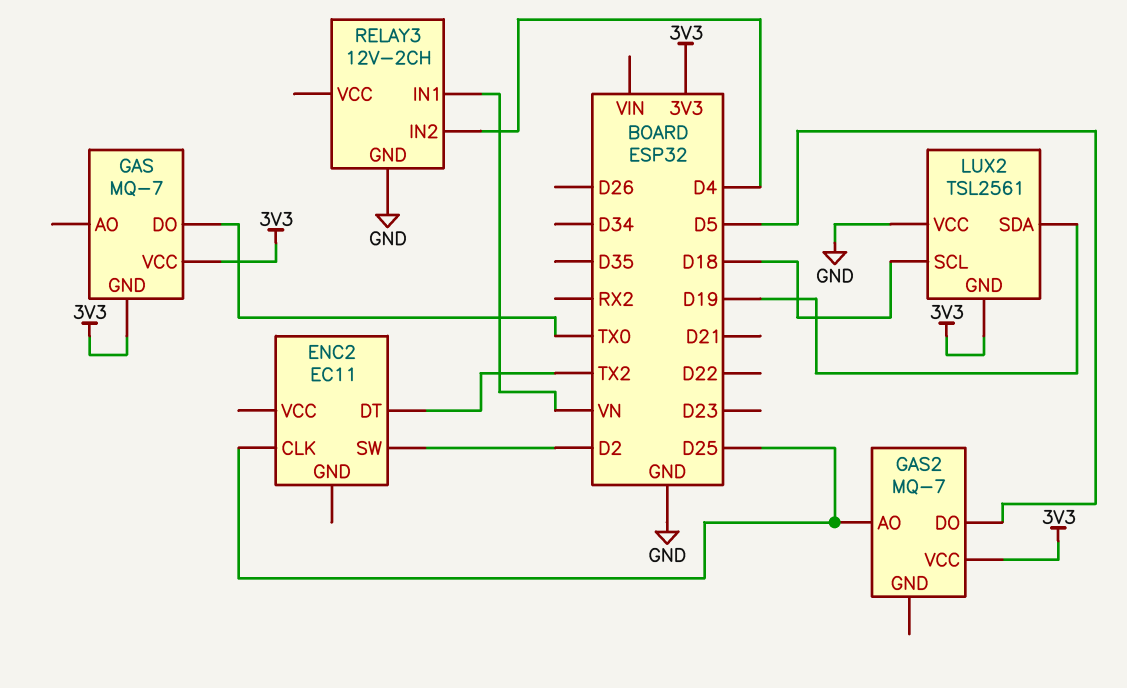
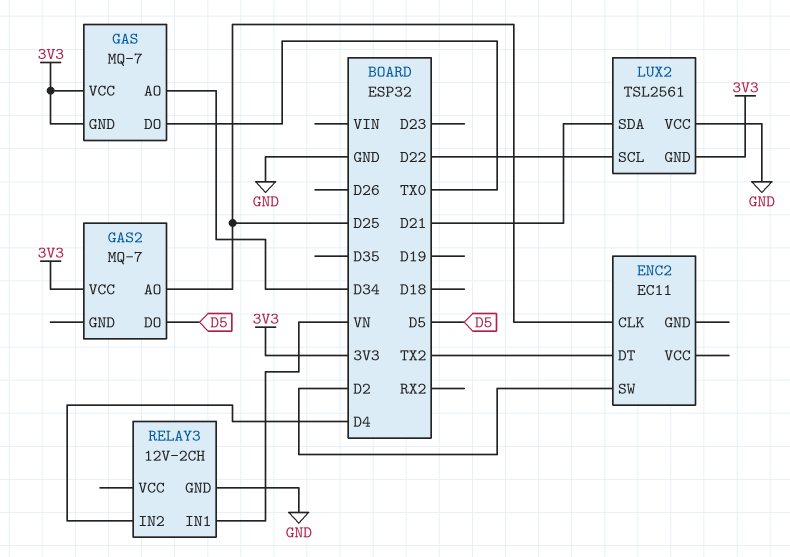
GAS pin AO: none -> D34
LUX2 pin SCL: D18 -> D22
LUX2 pin SDA: D19 -> D21

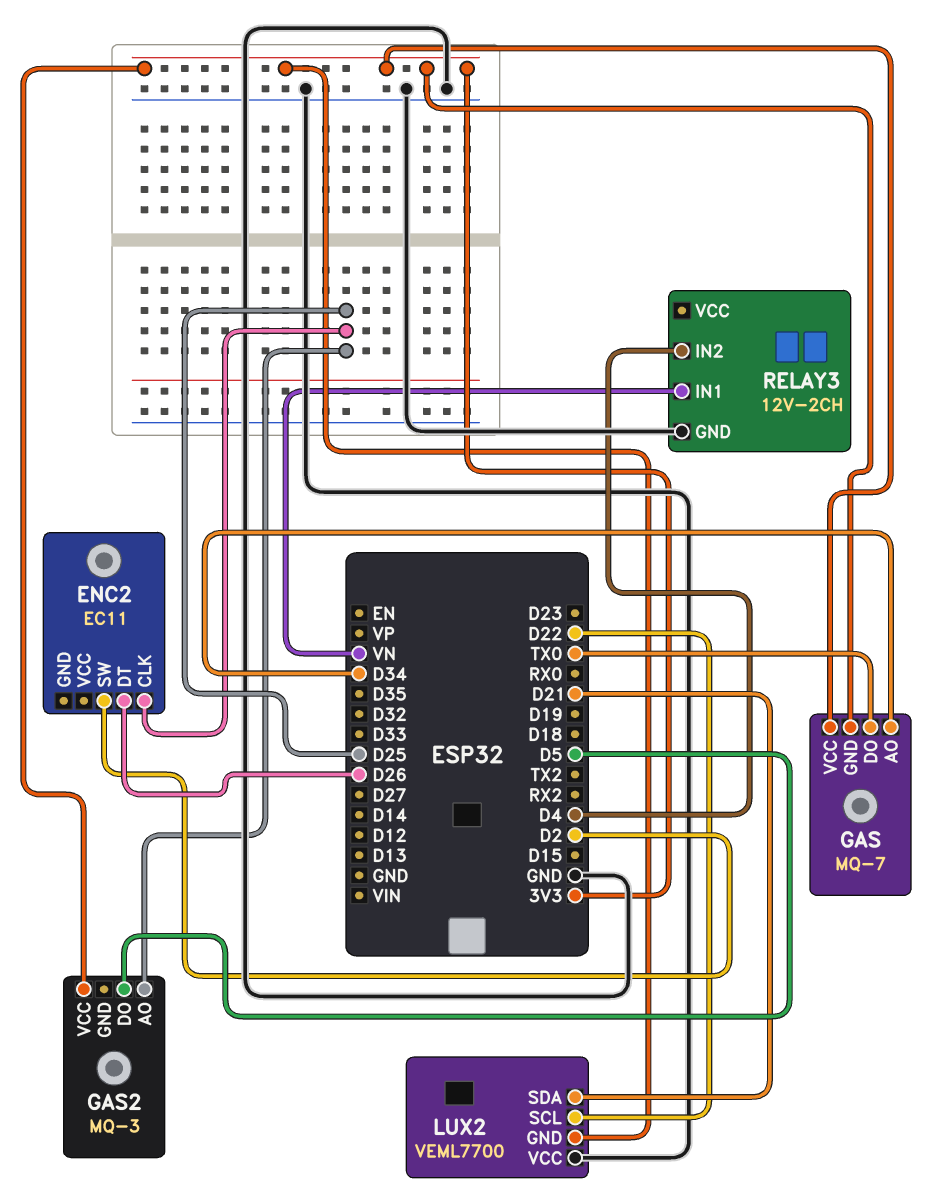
ENC2 pin DT: TX2 -> D26
GAS2: MQ-7 -> MQ-3
LUX2: TSL2561 -> VEML7700

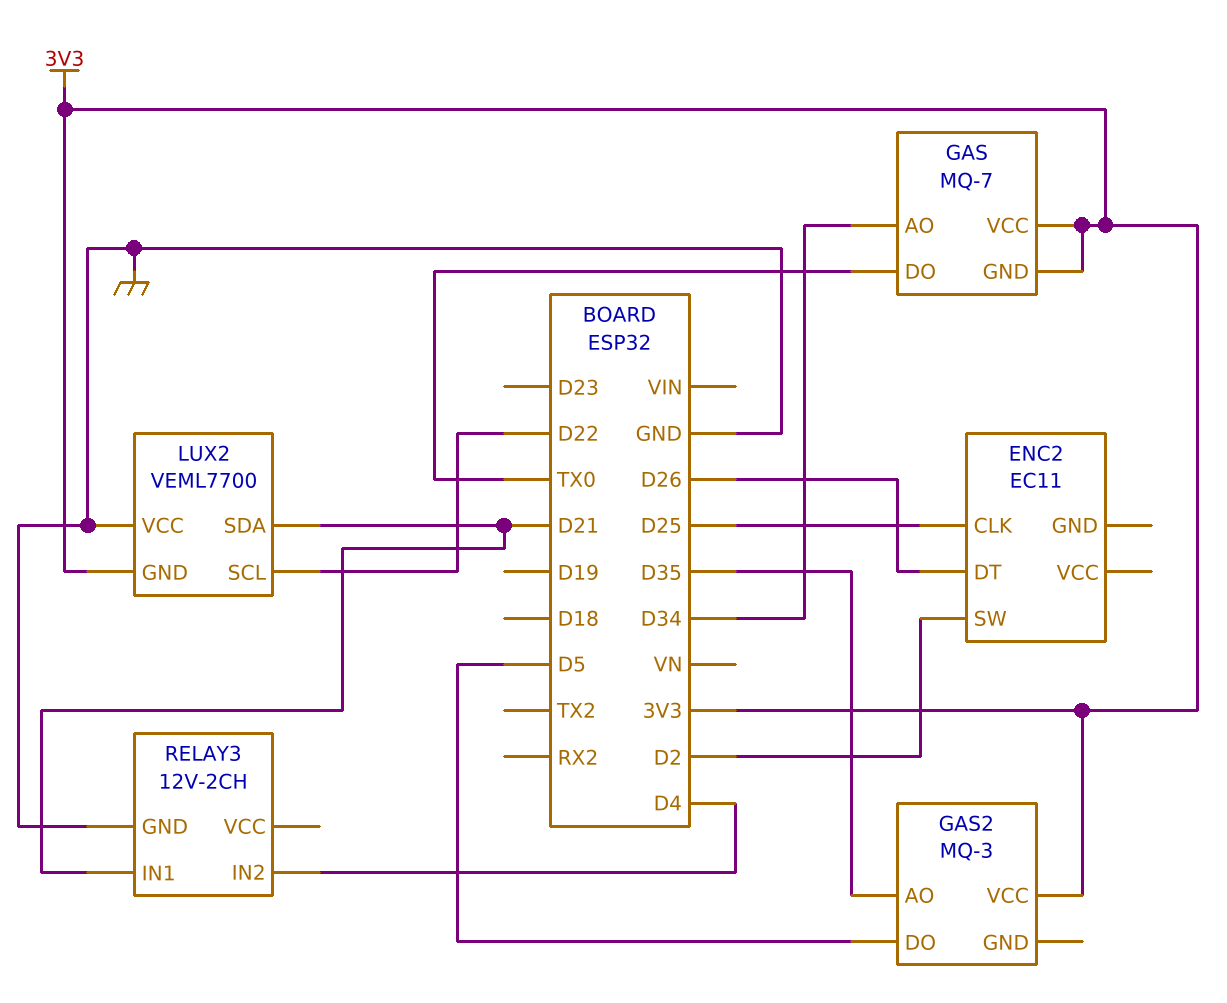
GAS2 pin AO: D25 -> D35
RELAY3 pin IN1: VN -> D21

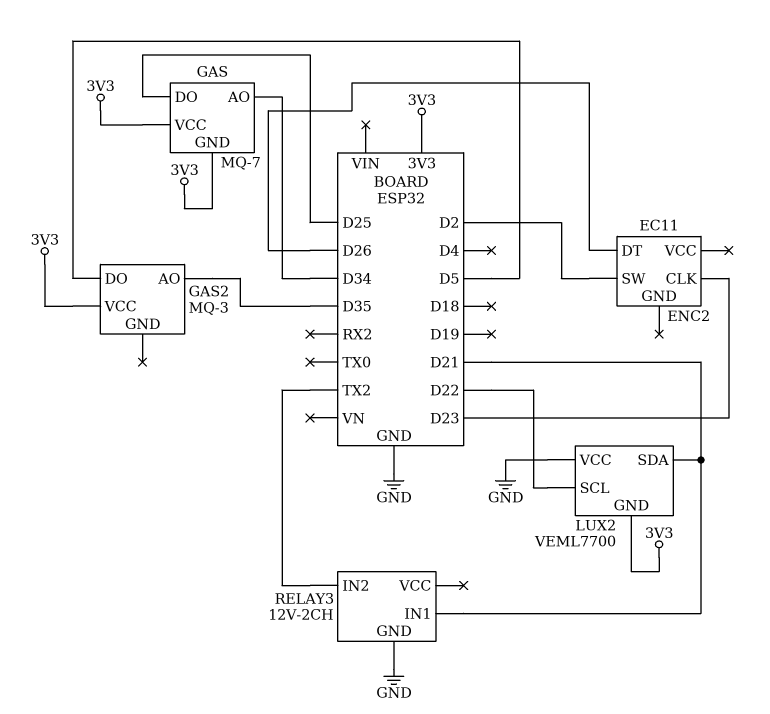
ENC2 pin CLK: D25 -> D23
GAS pin DO: TX0 -> D25
RELAY3 pin IN2: D4 -> TX2

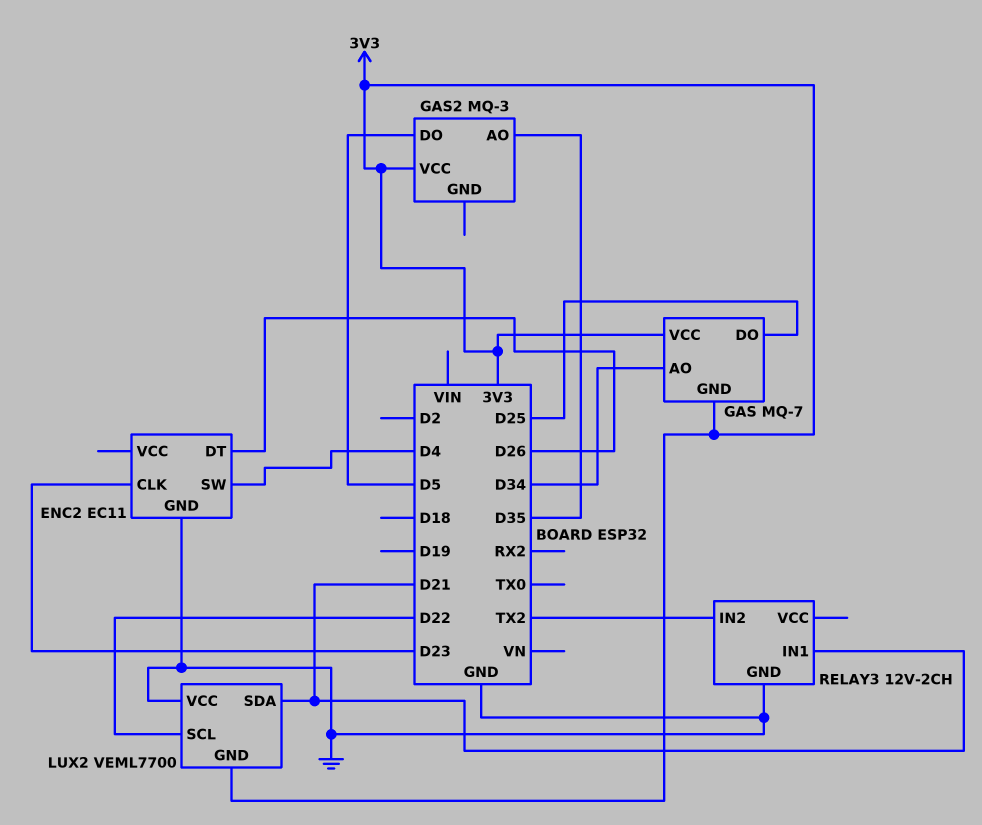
ENC2 pin GND: none -> GND
ENC2 pin SW: D2 -> D4

